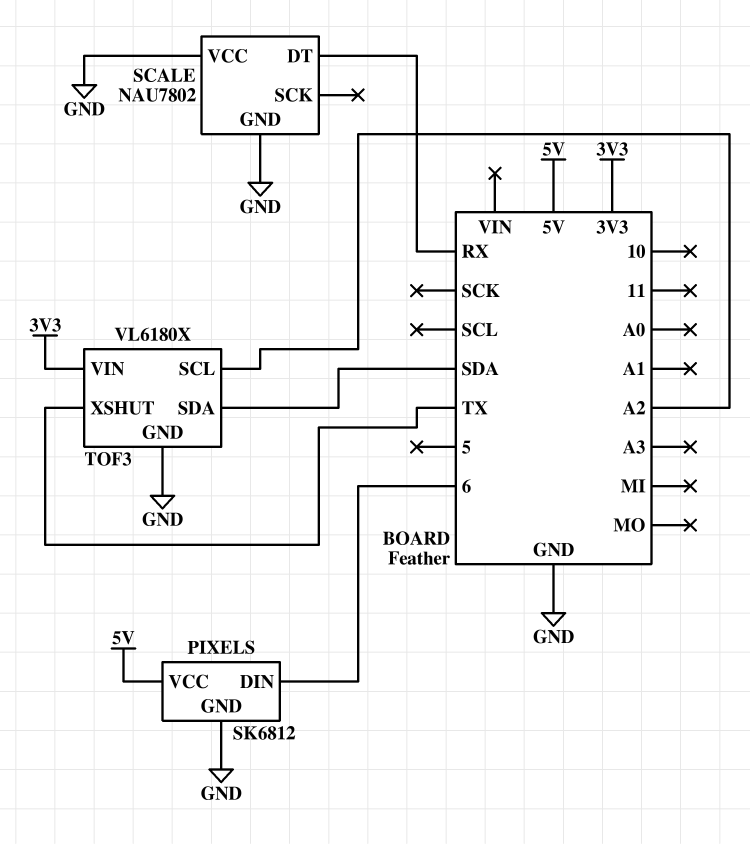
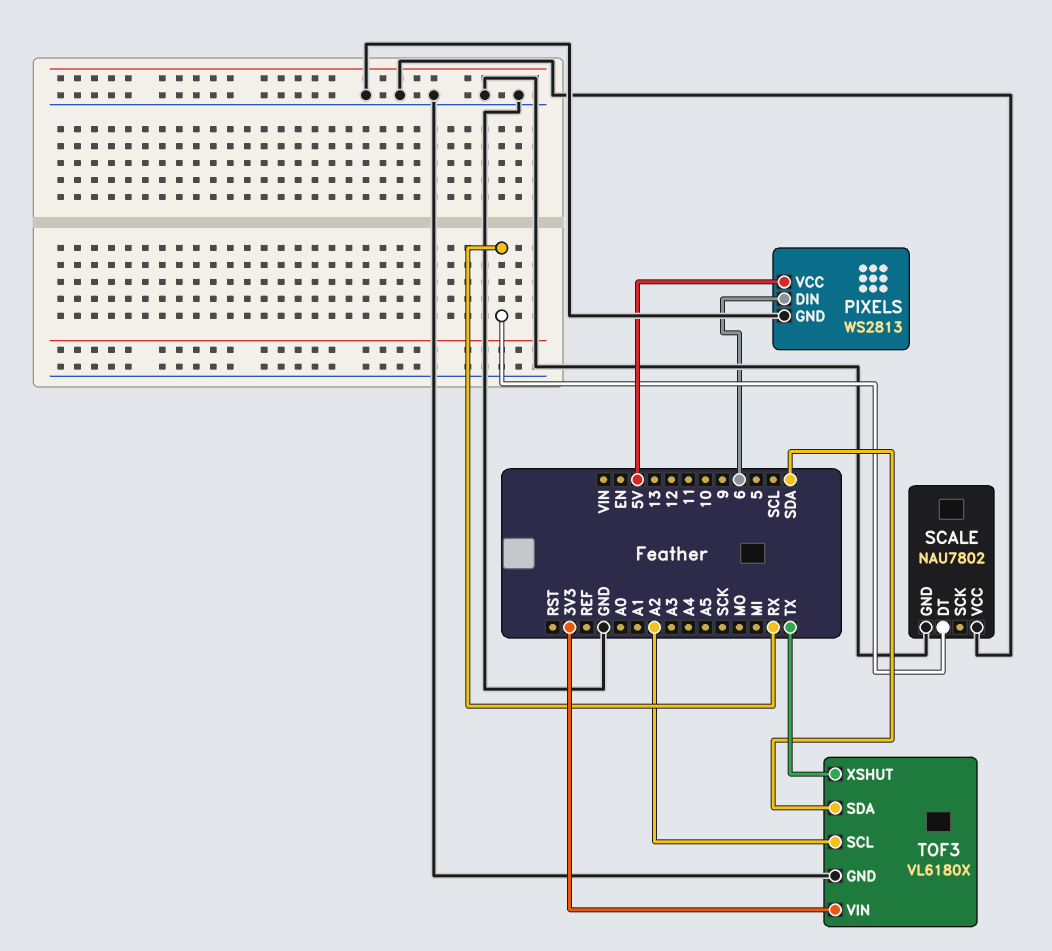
PIXELS: SK6812 -> WS2813

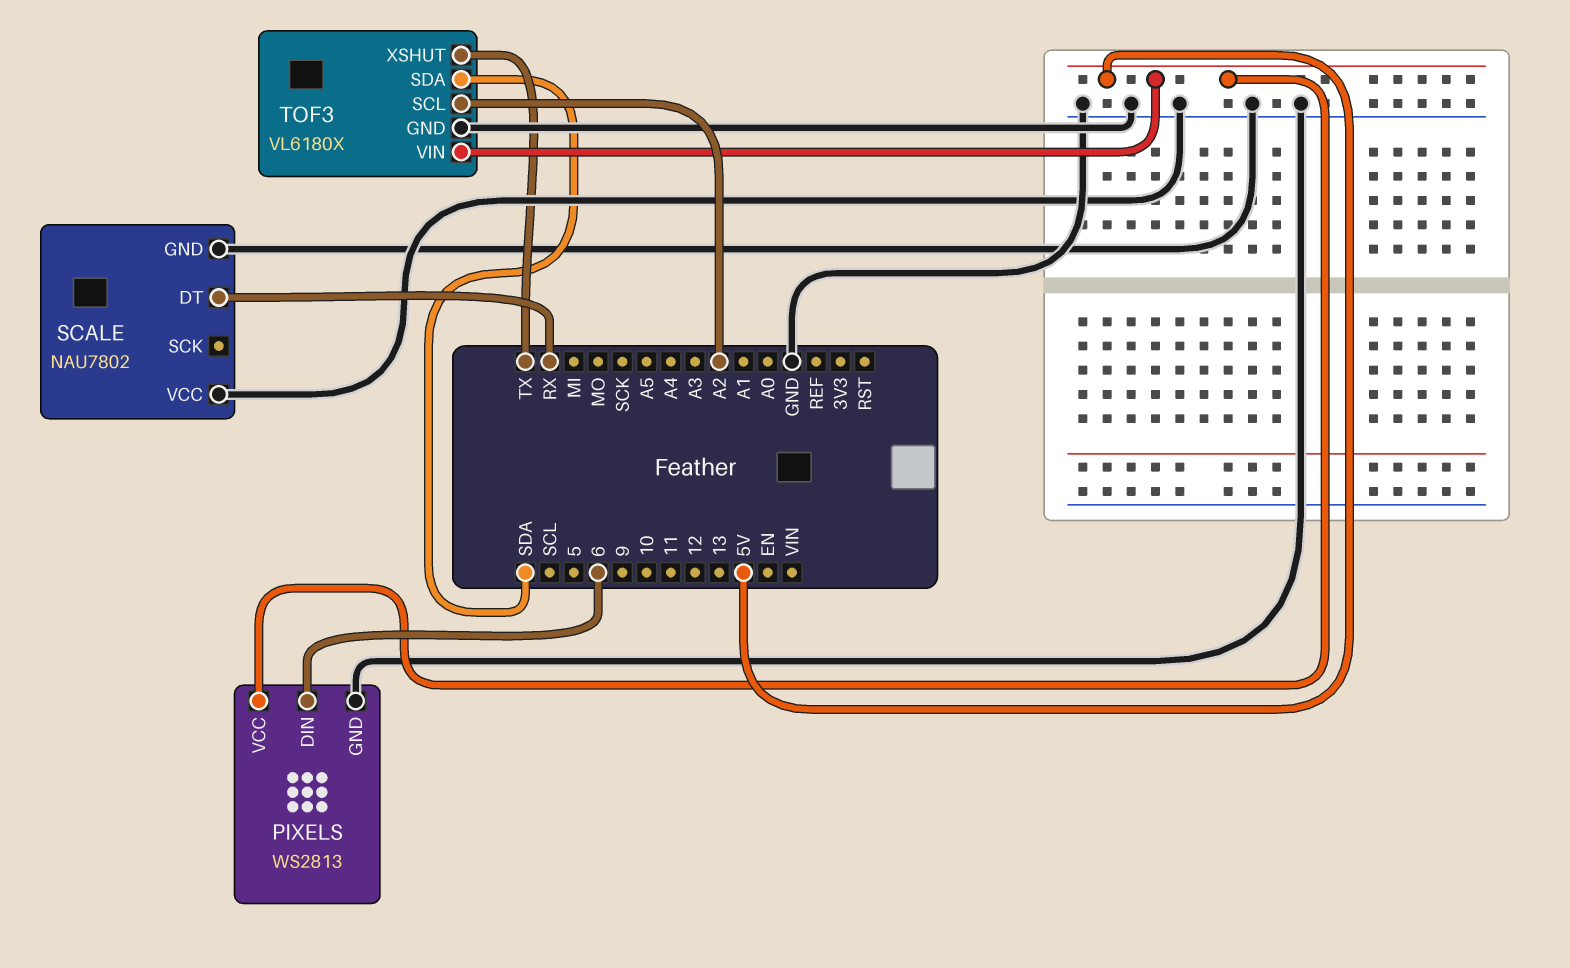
TOF3 pin VIN: 3V3 -> 5V

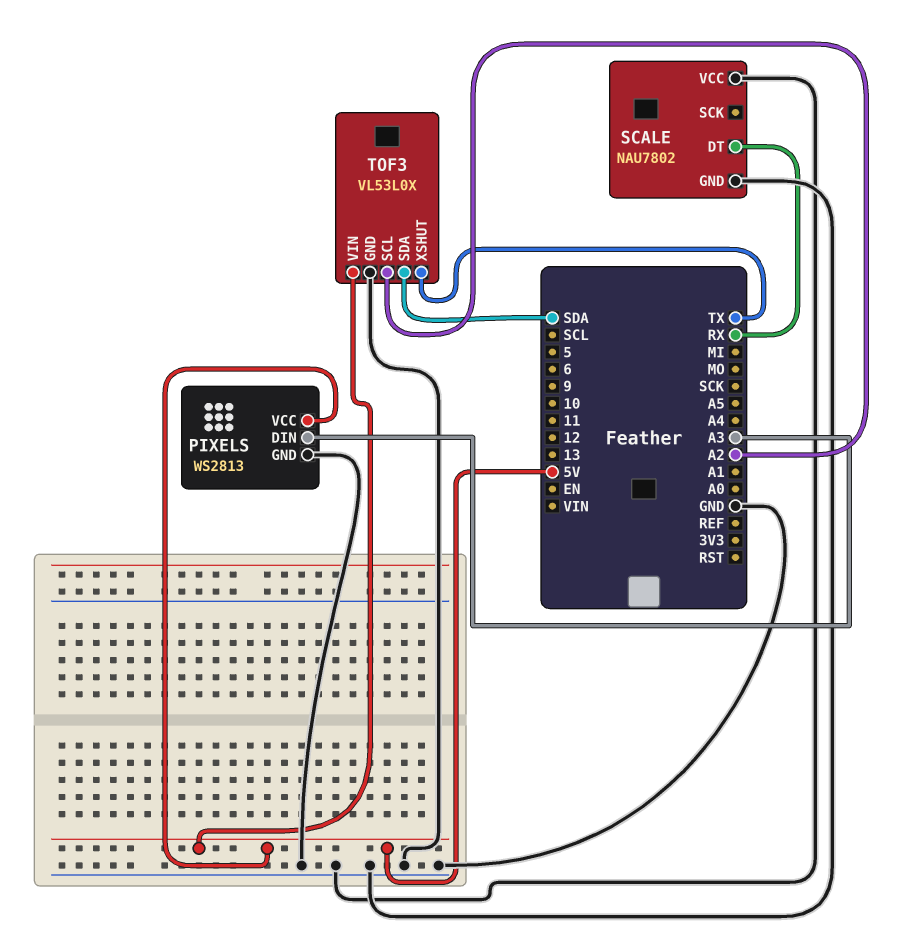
PIXELS pin DIN: 6 -> A3
TOF3: VL6180X -> VL53L0X

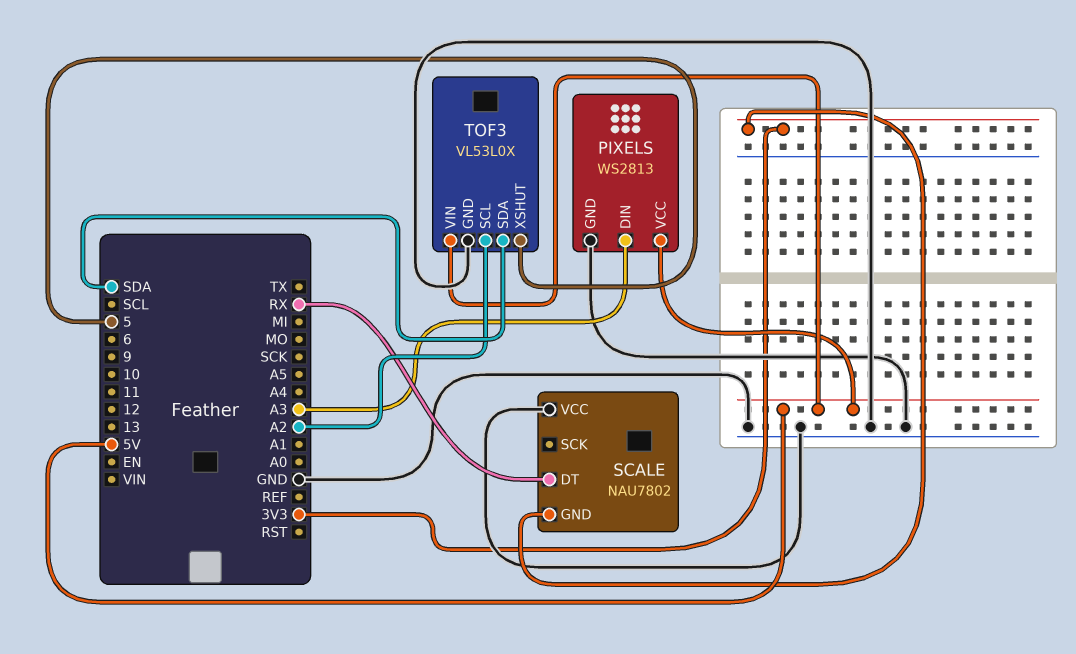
SCALE pin GND: GND -> 3V3
TOF3 pin XSHUT: TX -> 5

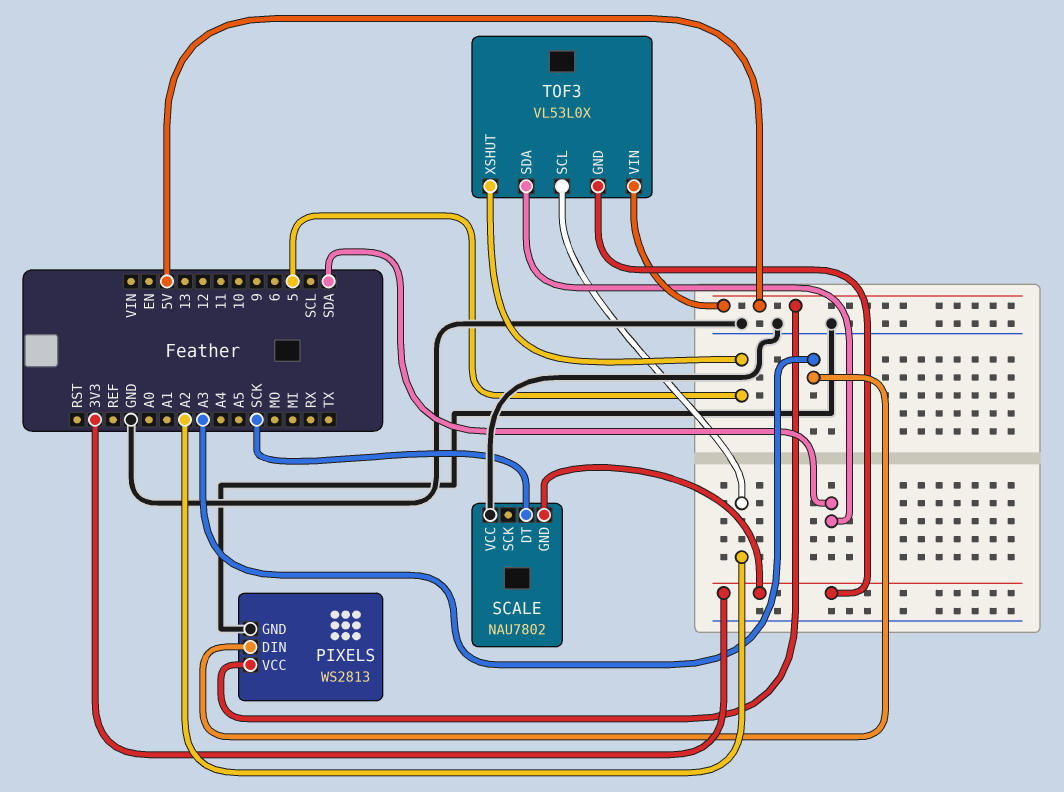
SCALE pin DT: RX -> SCK
TOF3 pin GND: GND -> 3V3

